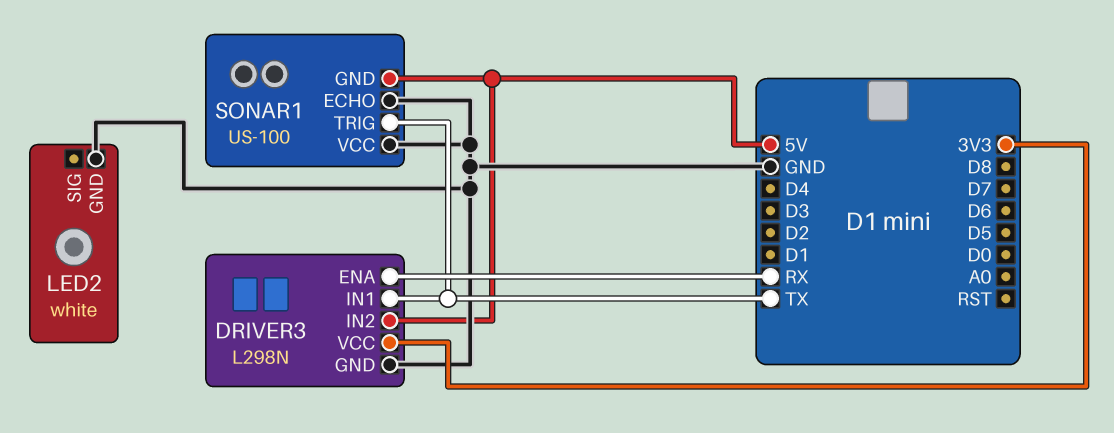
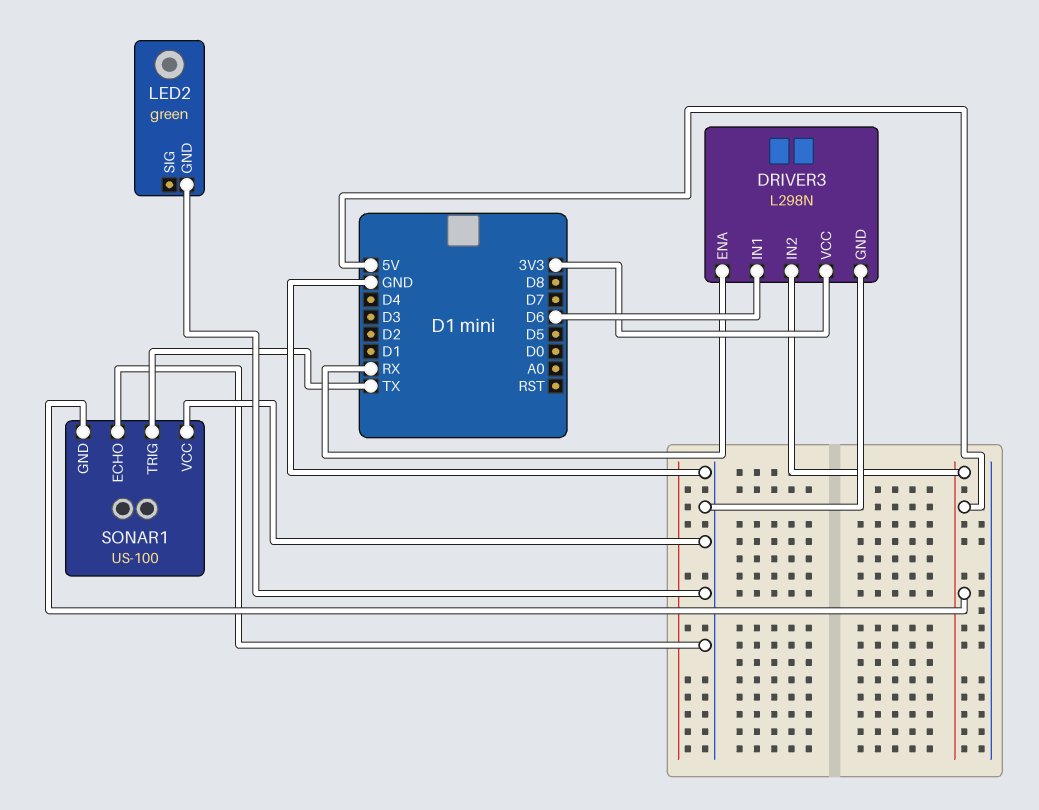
DRIVER3 pin IN1: TX -> D6
LED2: white -> green

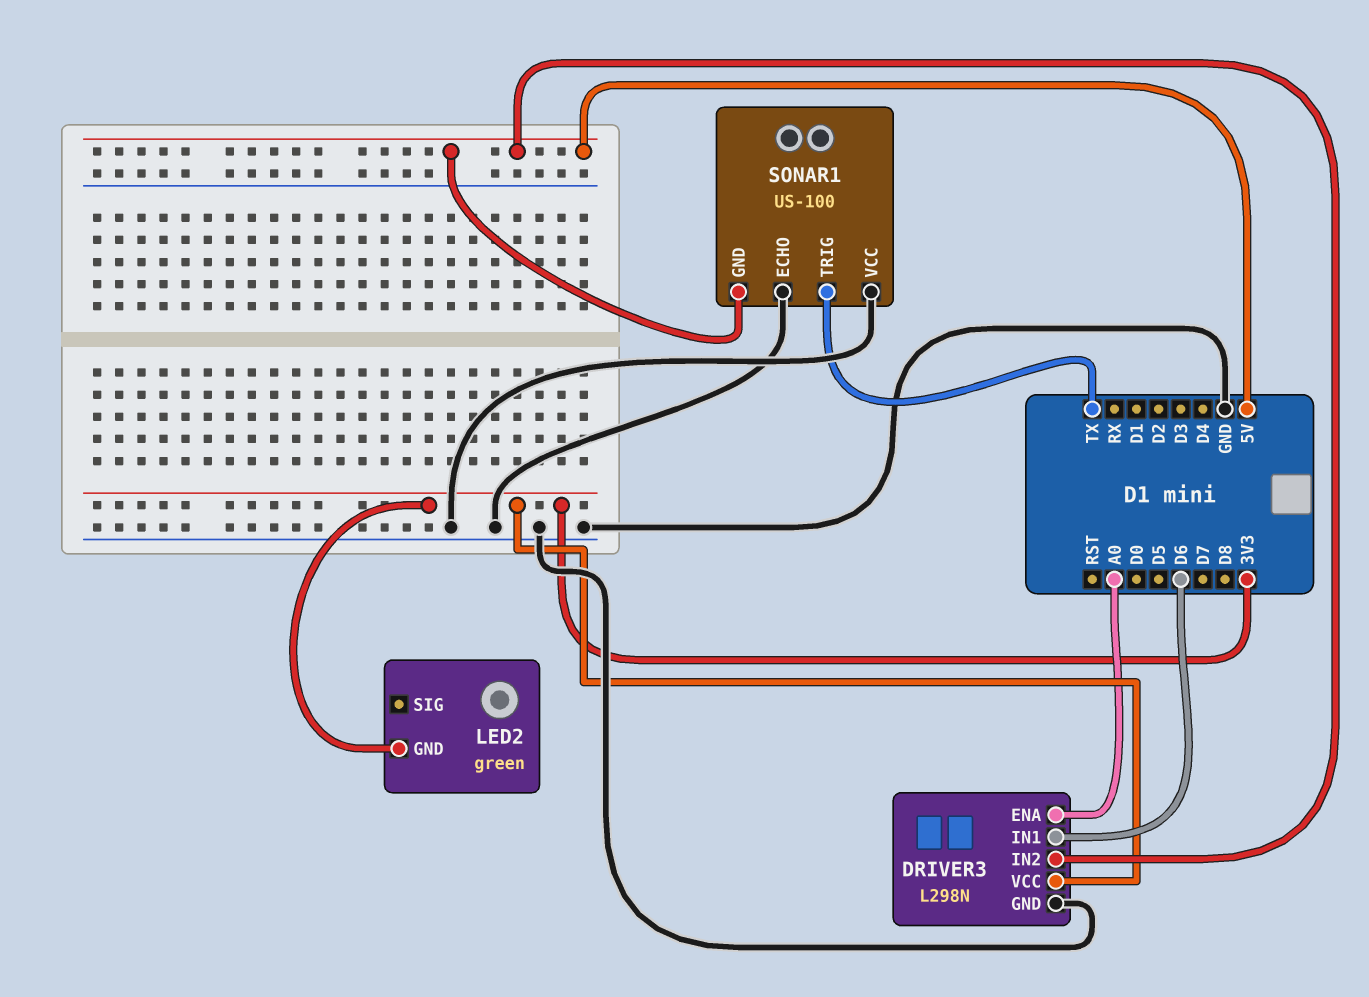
DRIVER3 pin ENA: RX -> A0
LED2 pin GND: GND -> 3V3

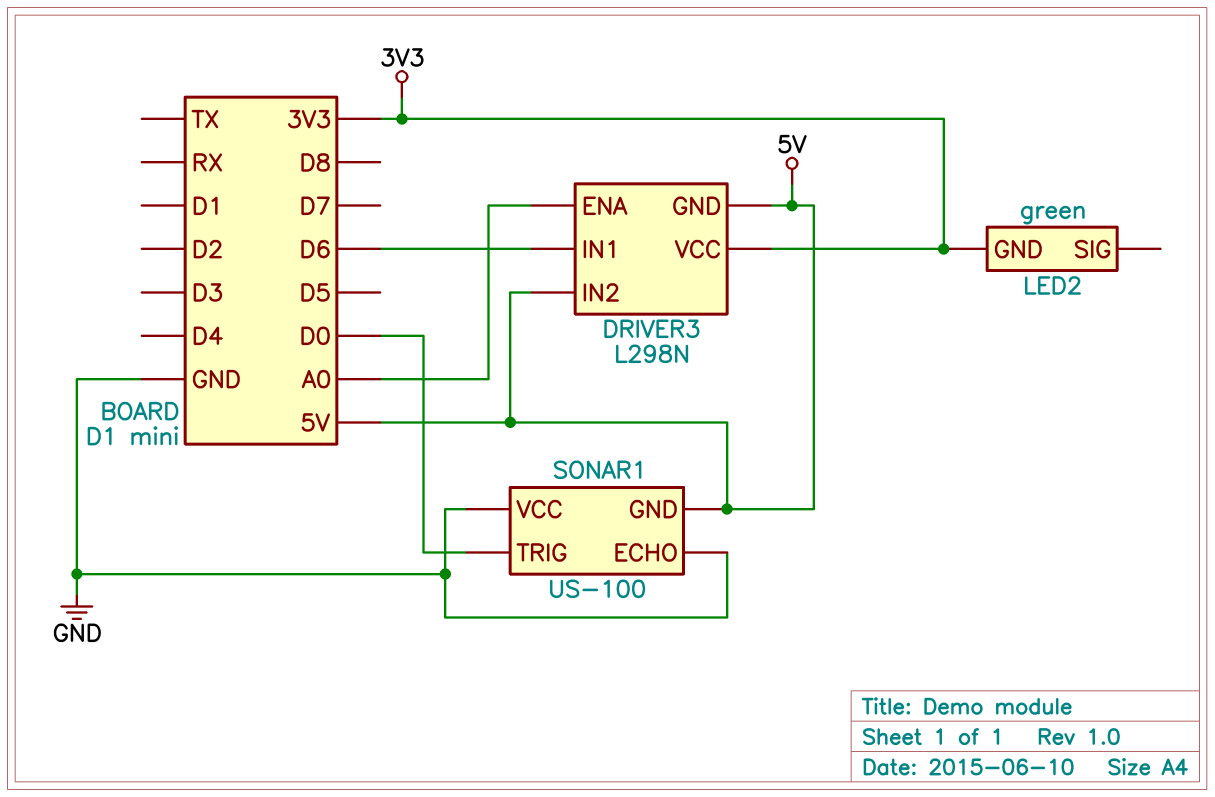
DRIVER3 pin GND: GND -> 5V
SONAR1 pin TRIG: TX -> D0

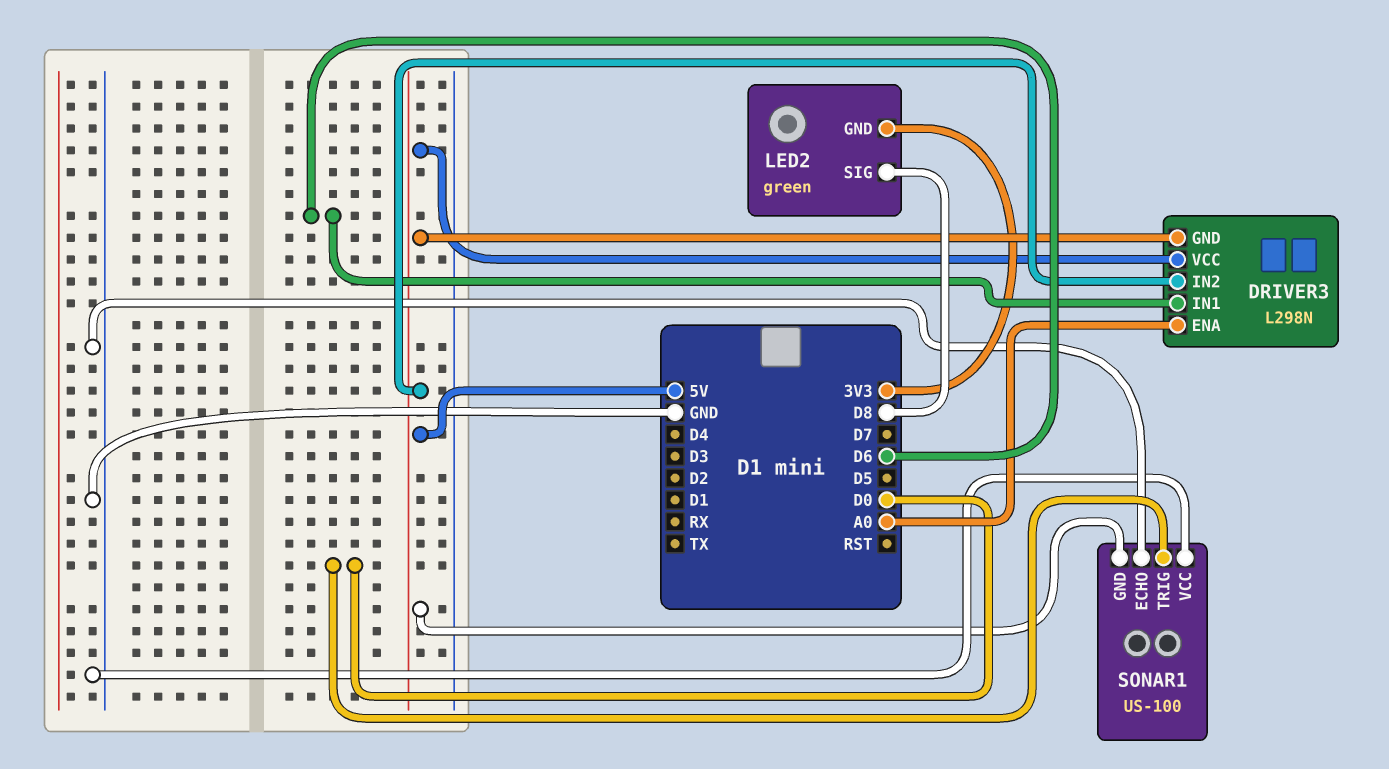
DRIVER3 pin VCC: 3V3 -> 5V
LED2 pin SIG: none -> D8

